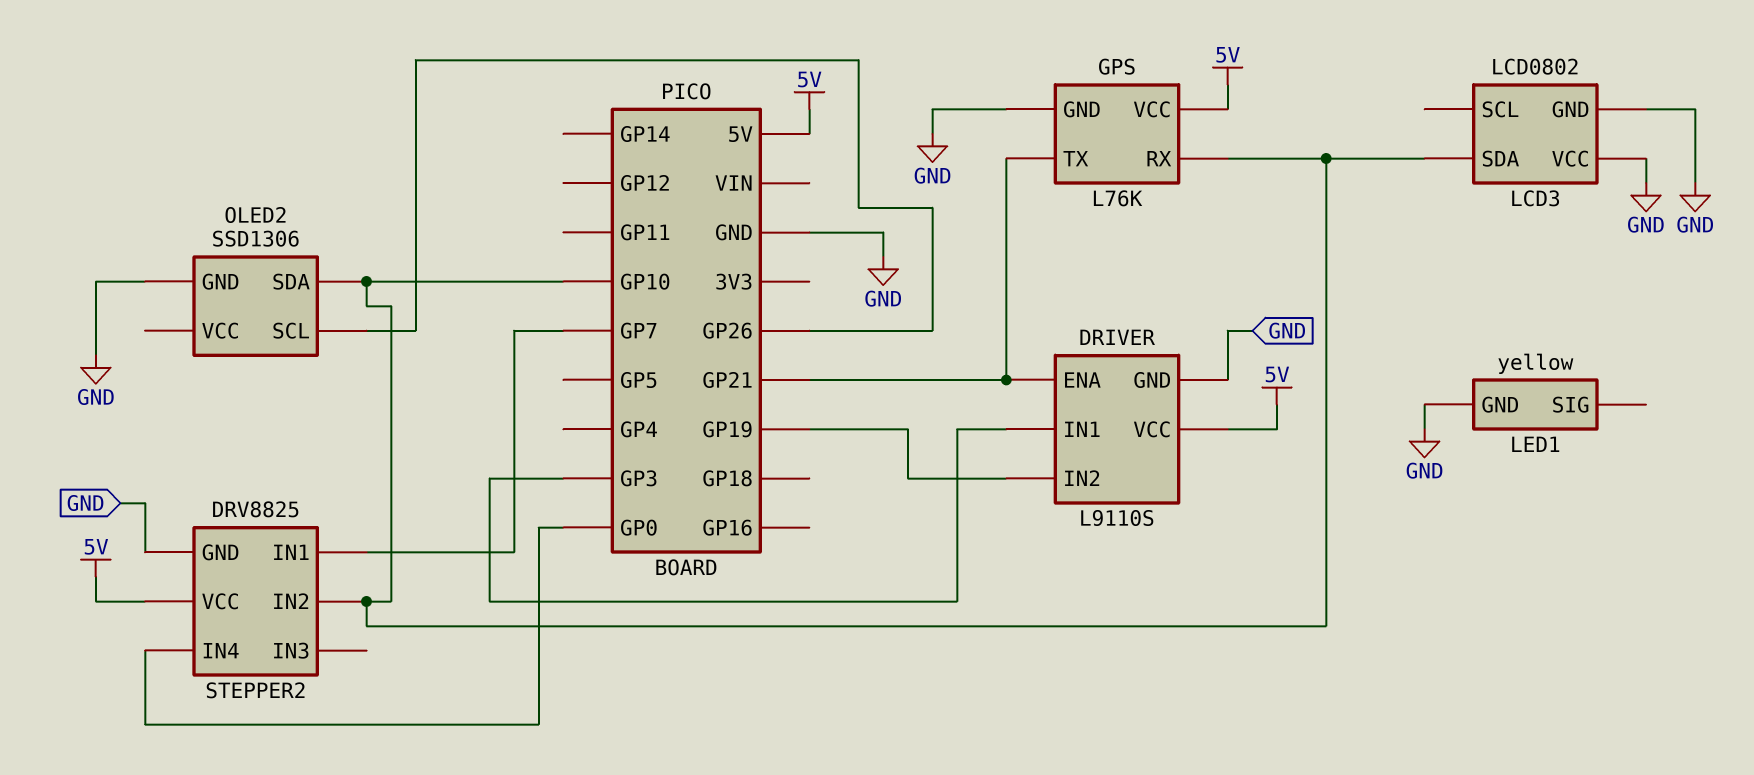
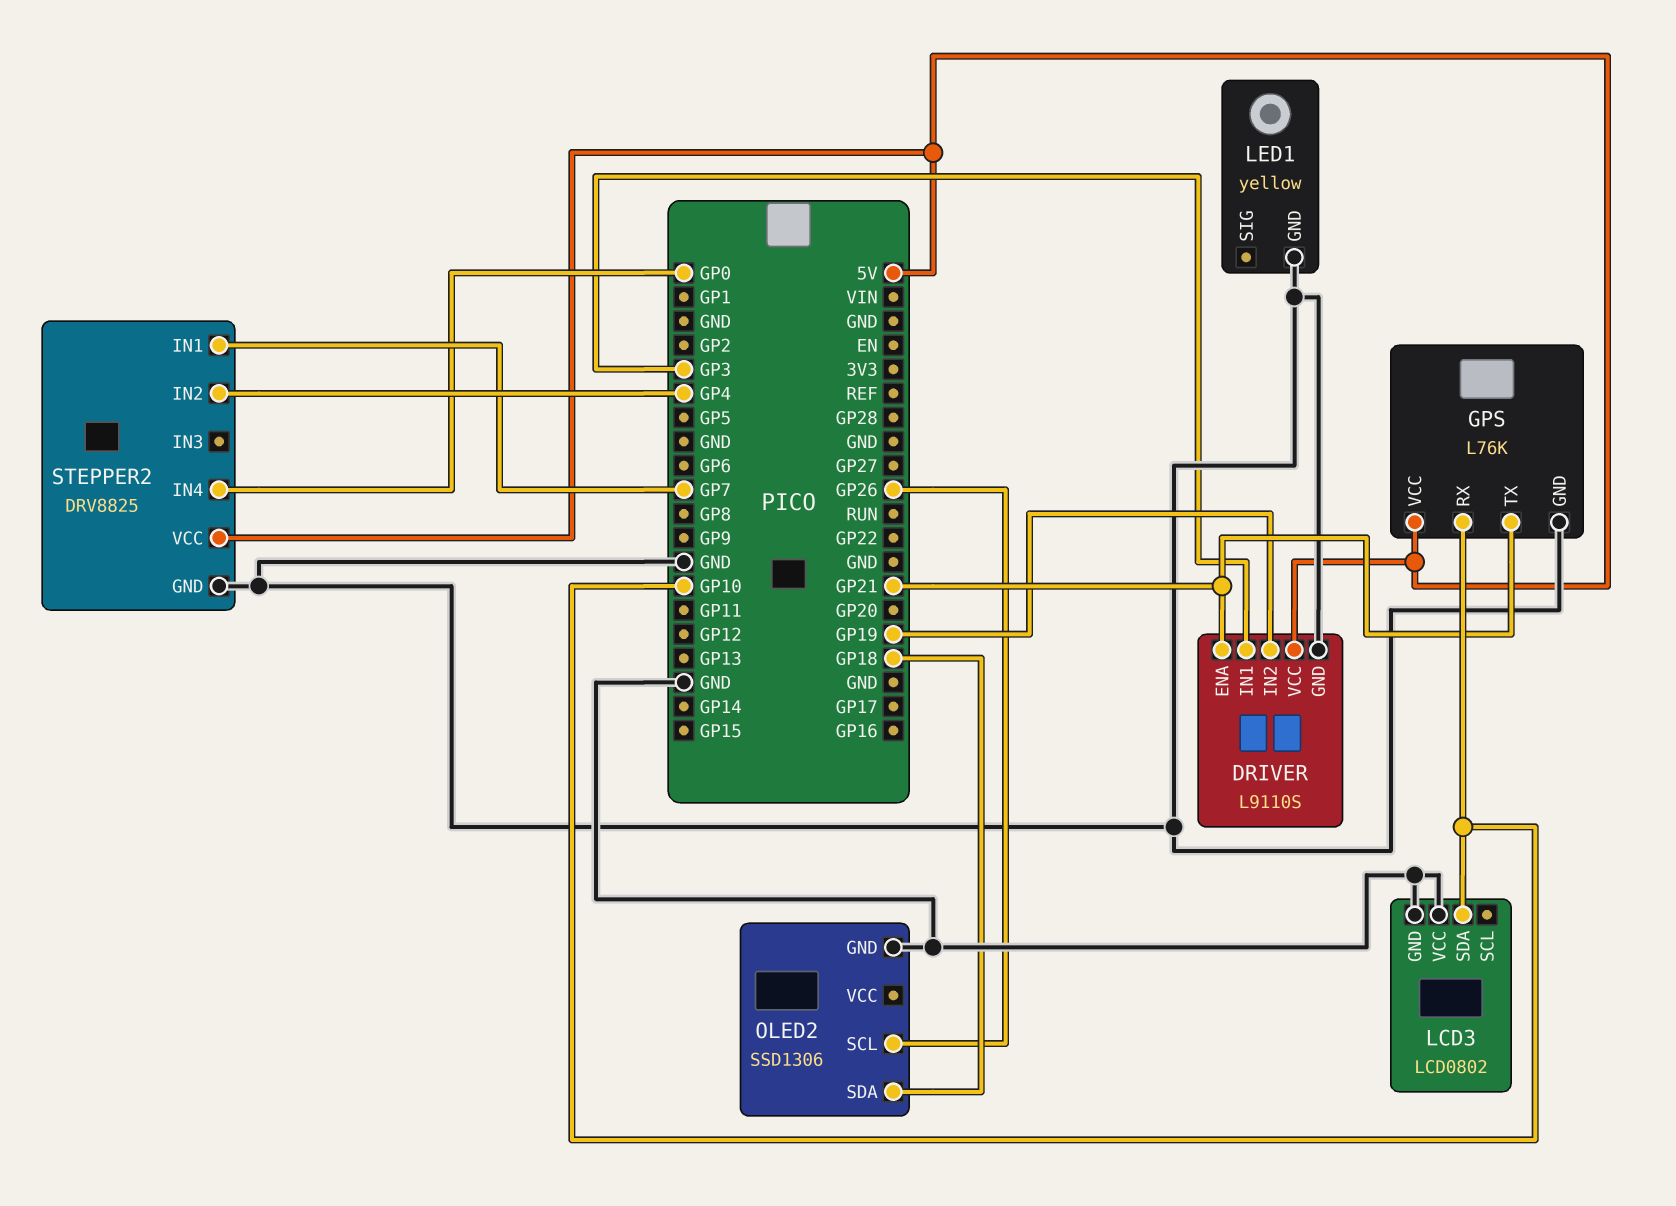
OLED2 pin SDA: GP10 -> GP18
STEPPER2 pin IN2: GP10 -> GP4

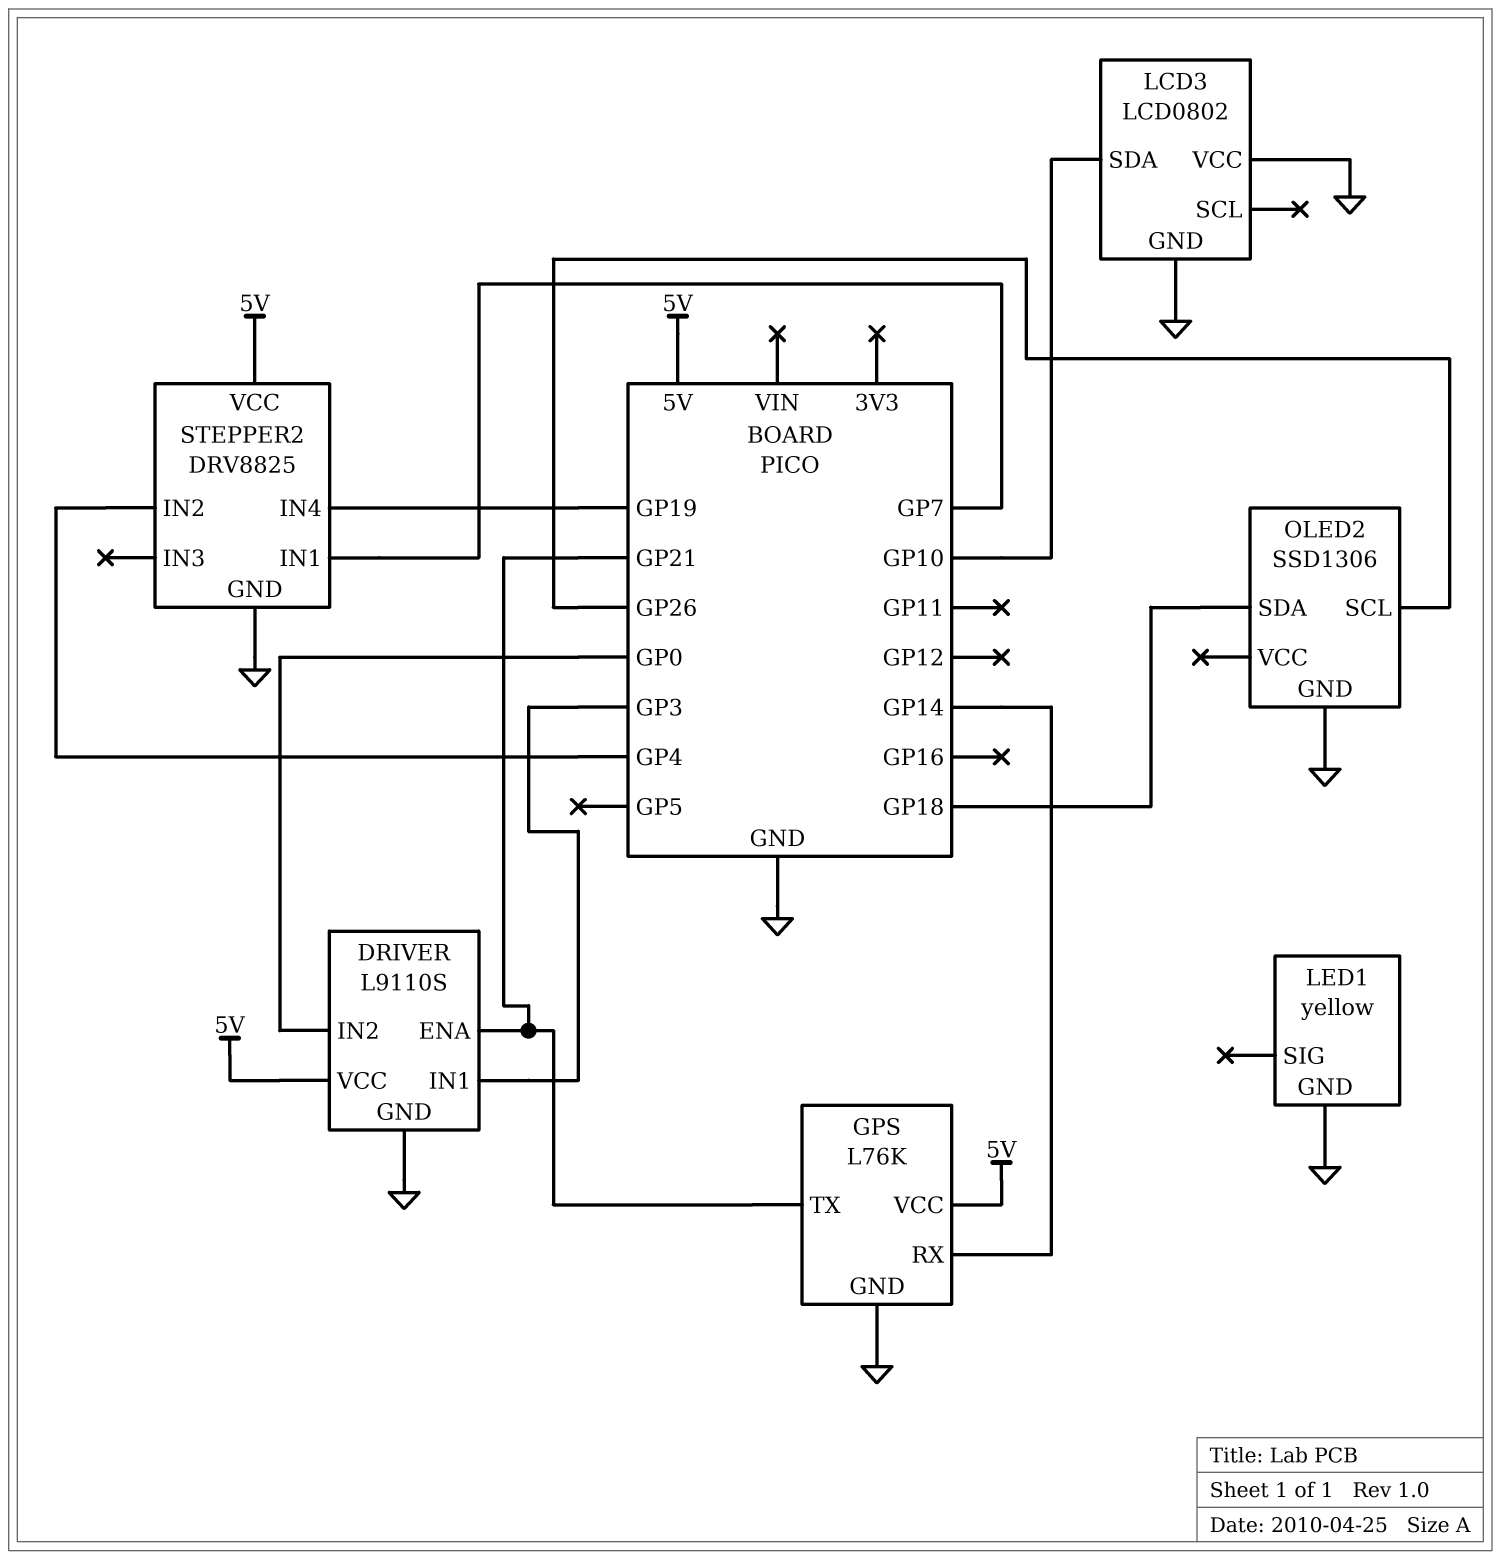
DRIVER pin IN2: GP19 -> GP0
GPS pin RX: GP10 -> GP14
STEPPER2 pin IN4: GP0 -> GP19

